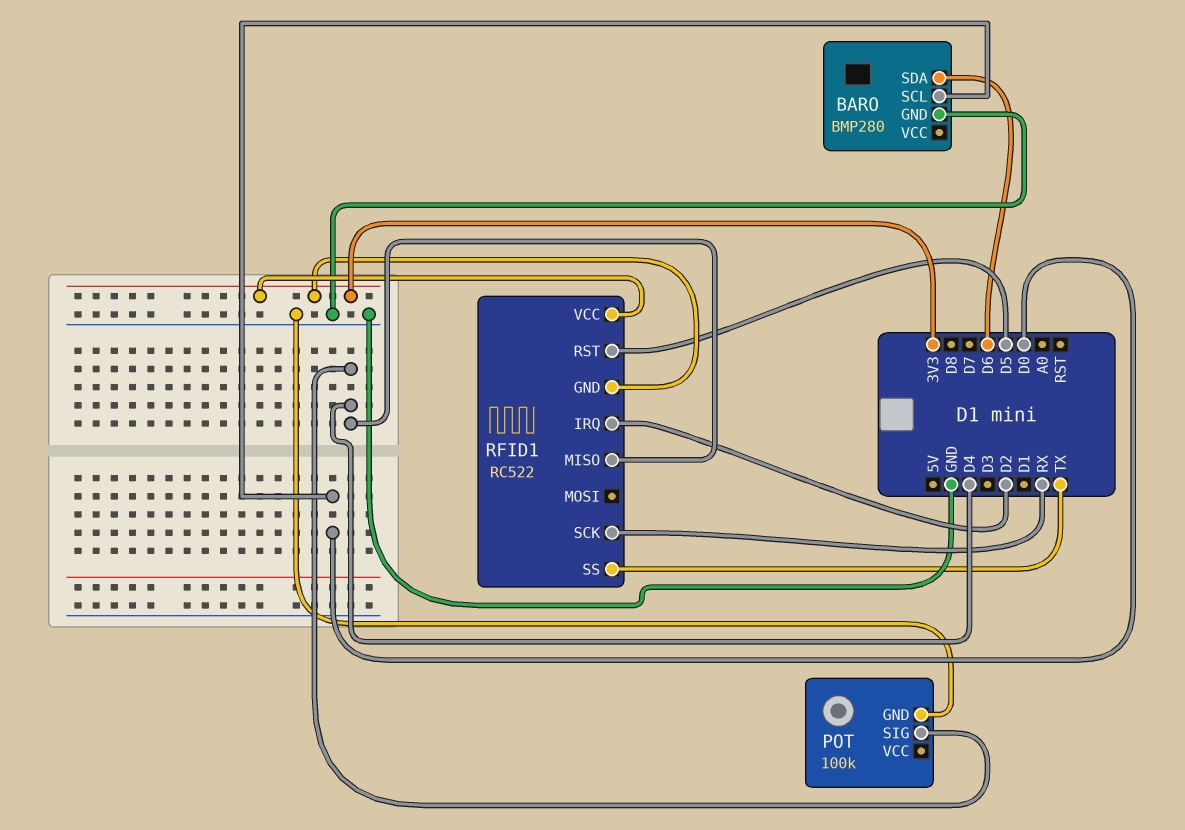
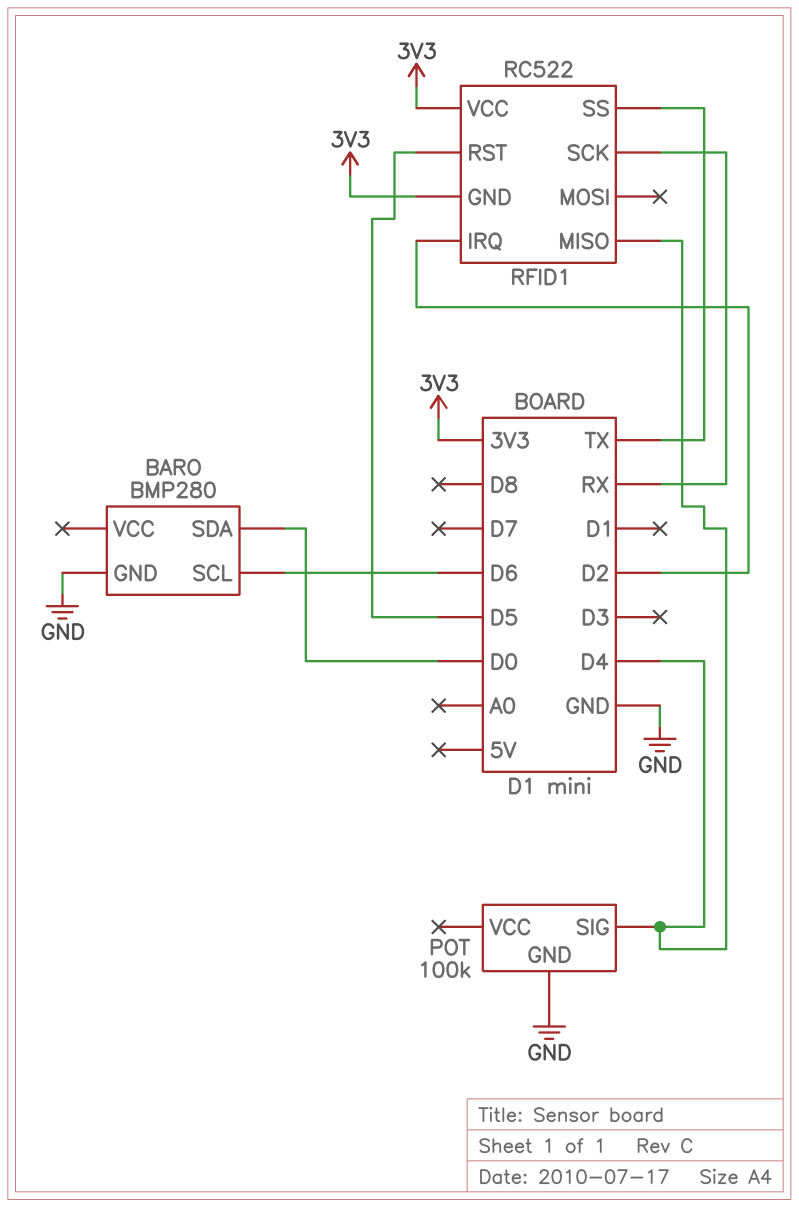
BARO pin SCL: D0 -> D6
BARO pin SDA: D6 -> D0

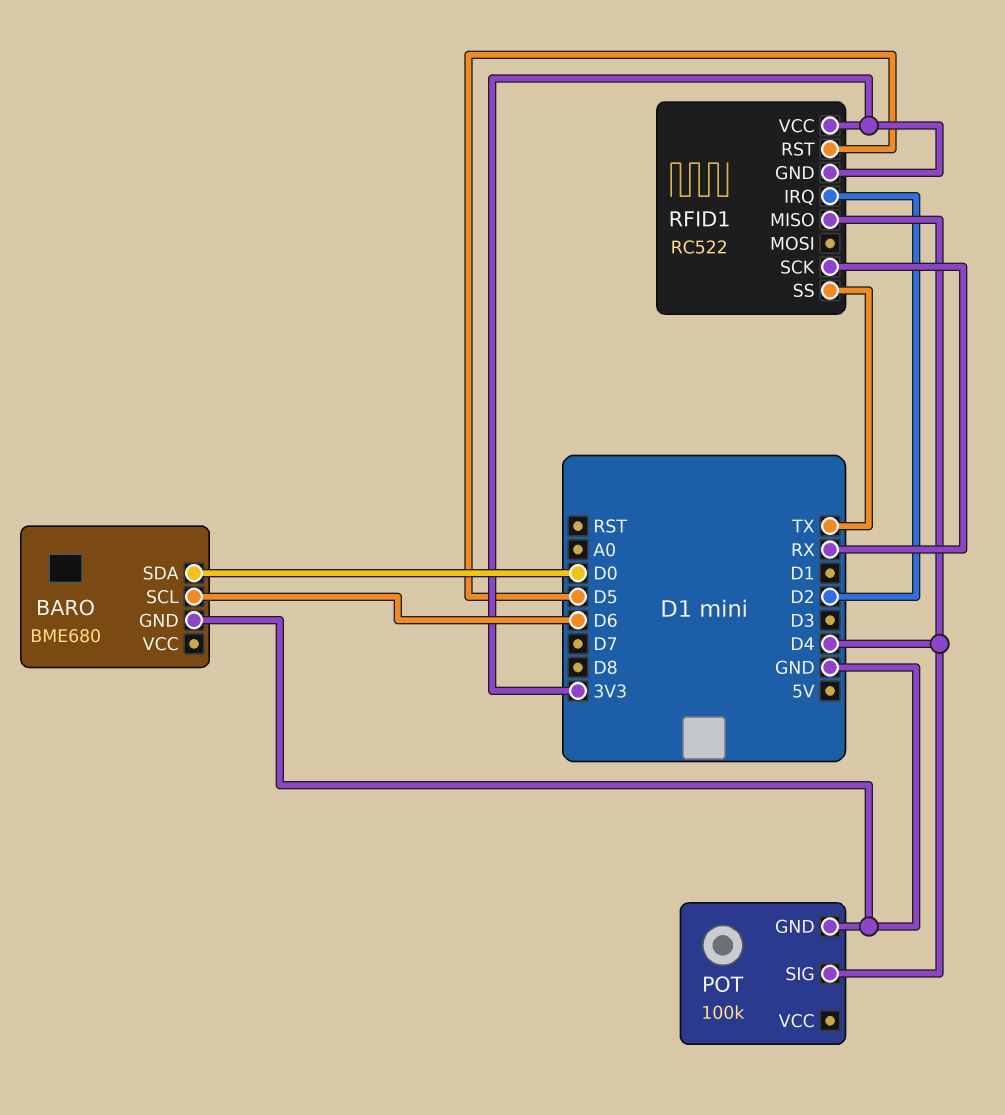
BARO: BMP280 -> BME680

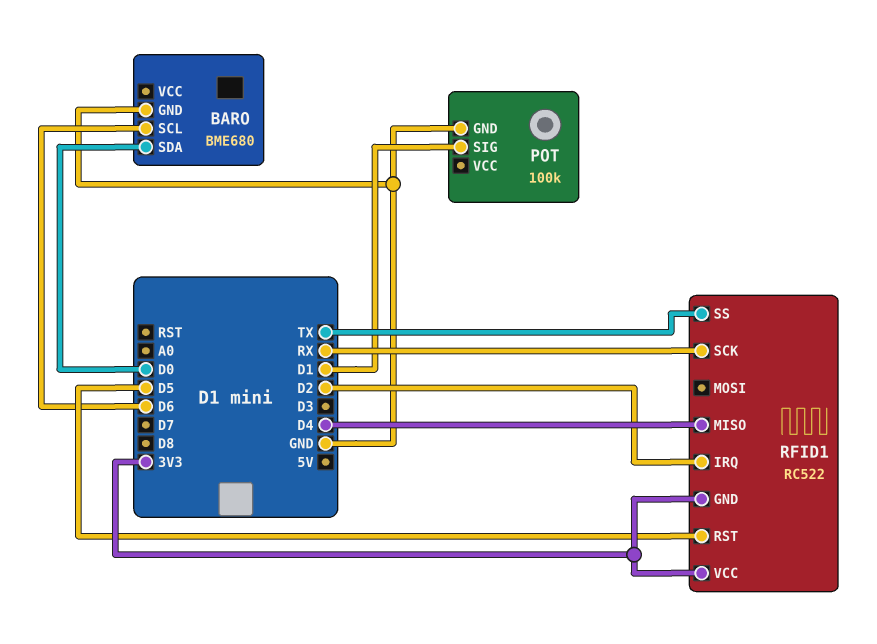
POT pin SIG: D4 -> D1

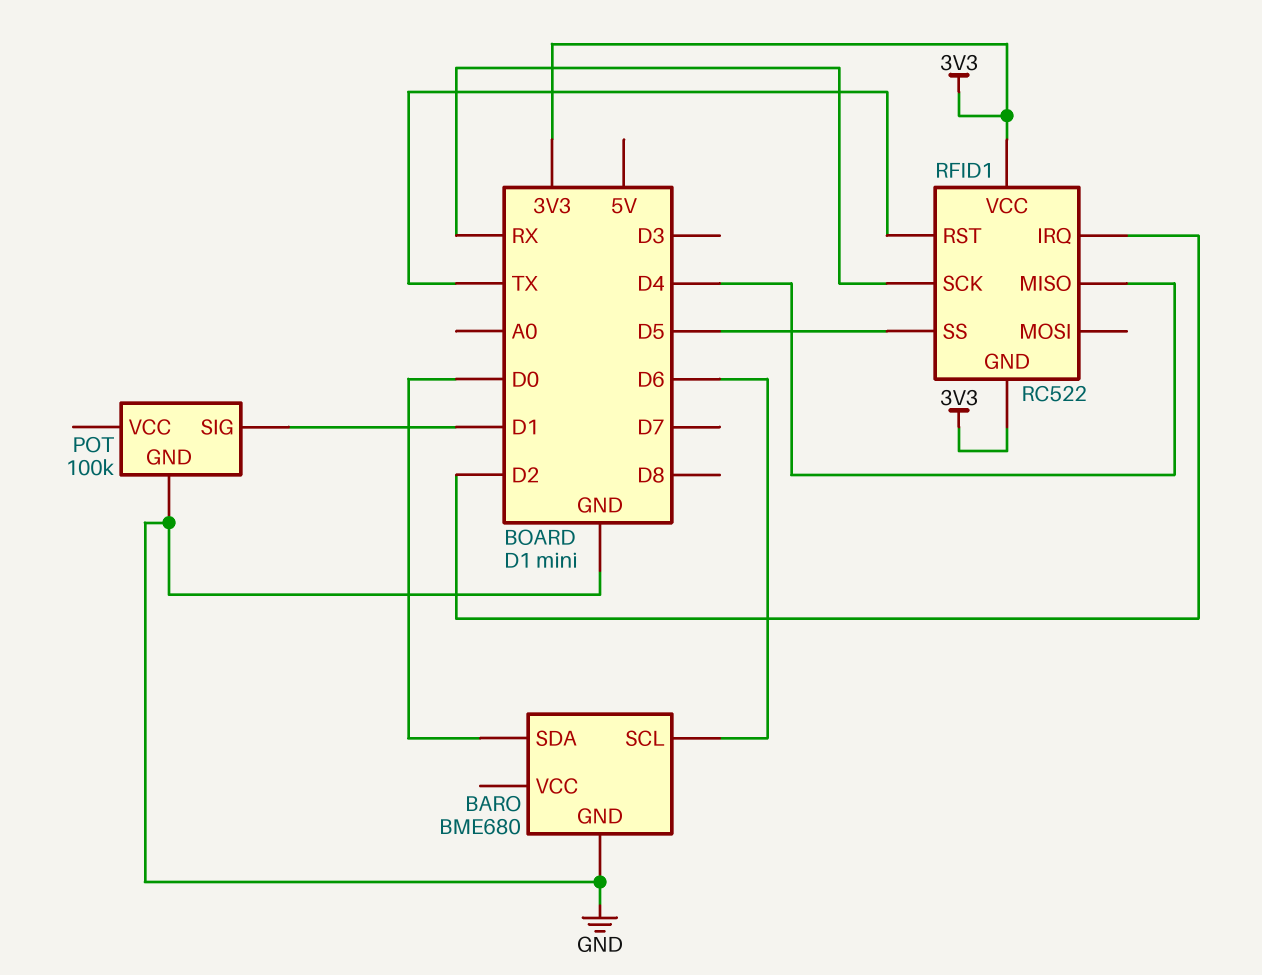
RFID1 pin RST: D5 -> TX
RFID1 pin SS: TX -> D5

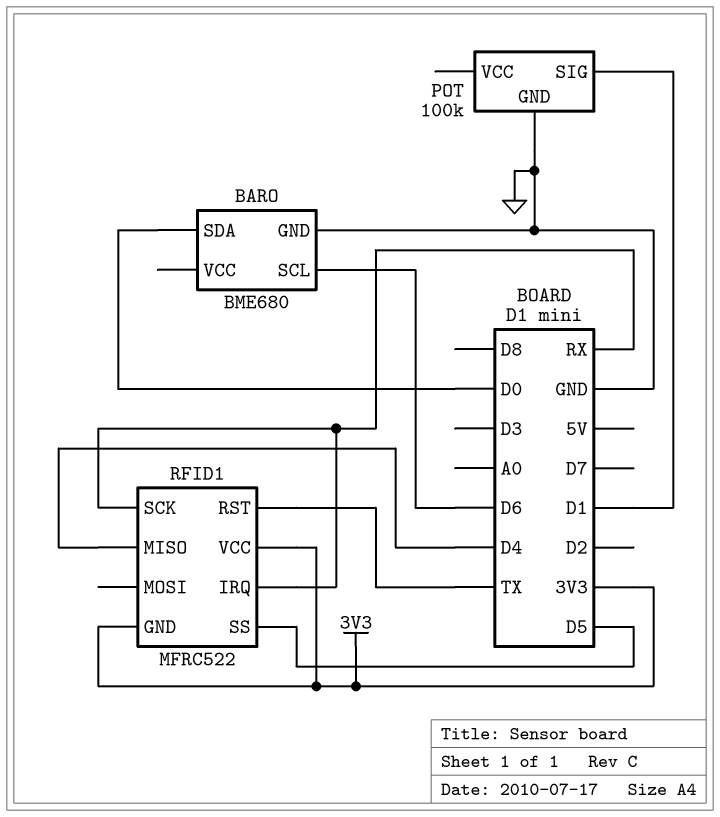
RFID1: RC522 -> MFRC522
RFID1 pin IRQ: D2 -> RX

